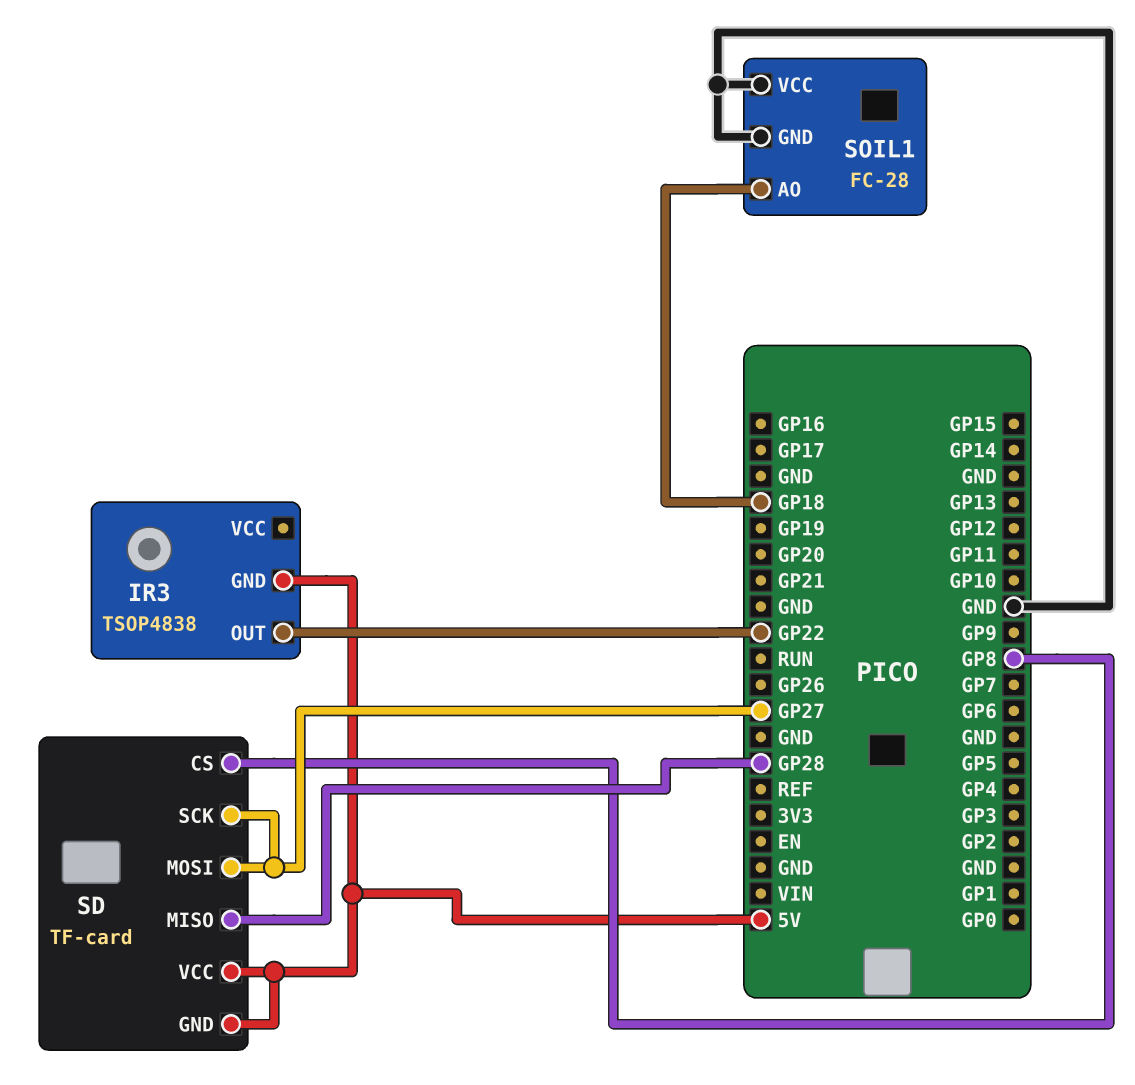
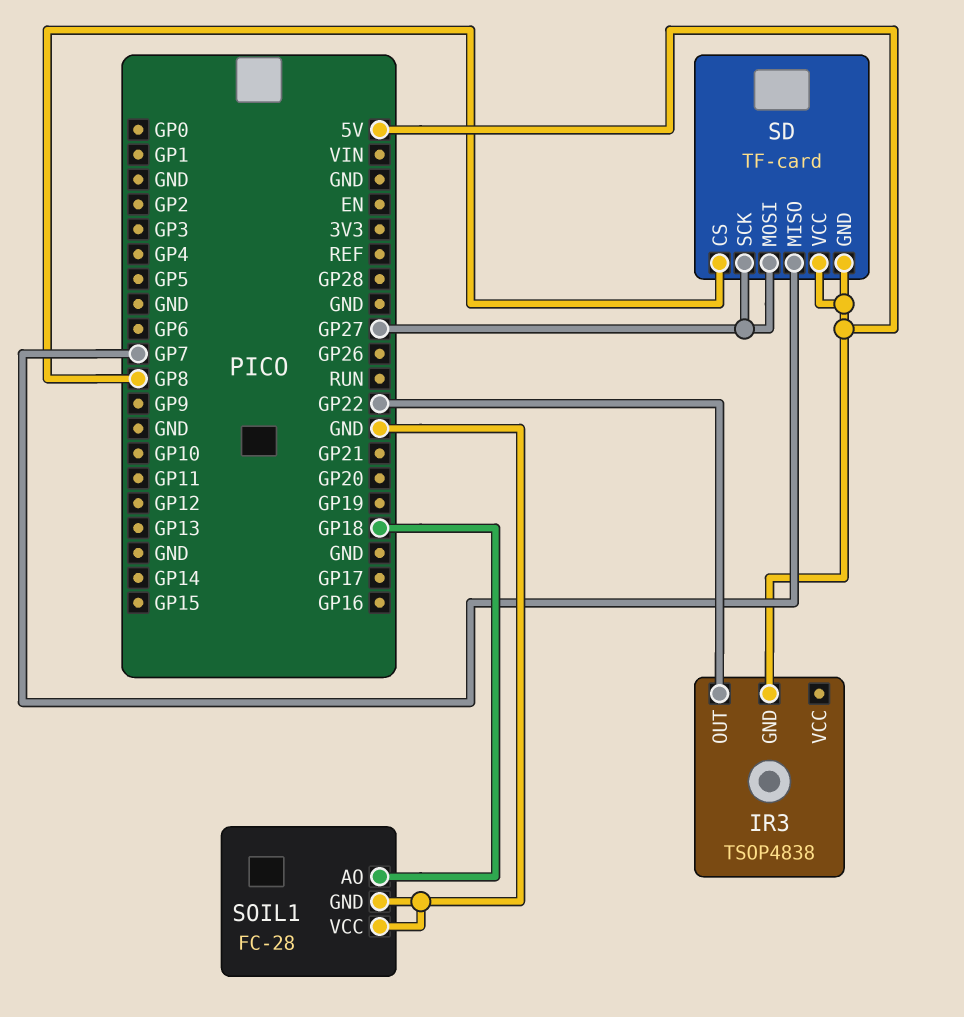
SD pin MISO: GP28 -> GP7

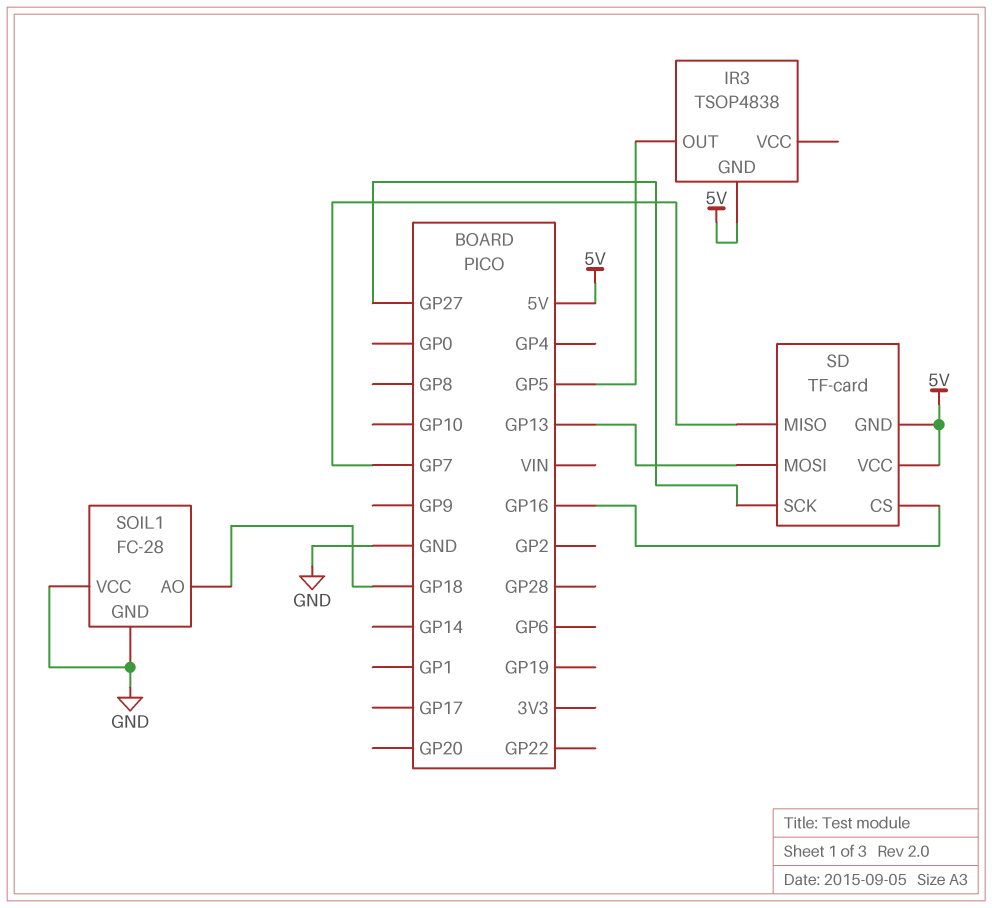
IR3 pin OUT: GP22 -> GP5
SD pin CS: GP8 -> GP16
SD pin MOSI: GP27 -> GP13

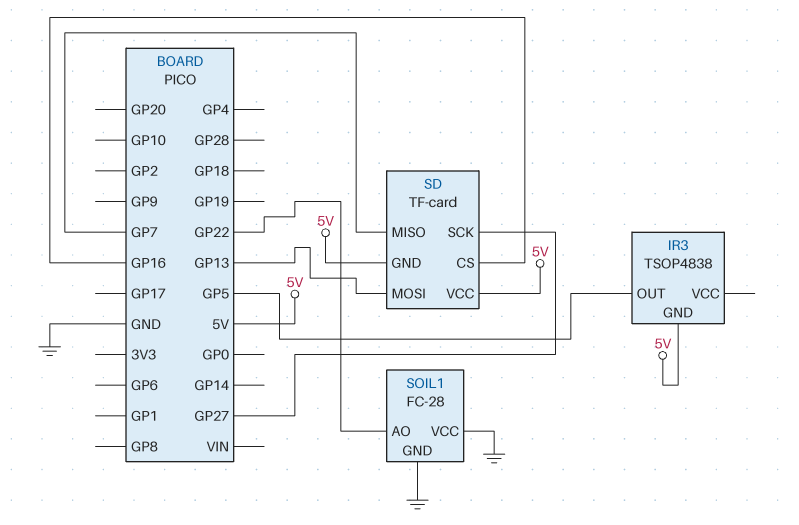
SOIL1 pin AO: GP18 -> GP22

